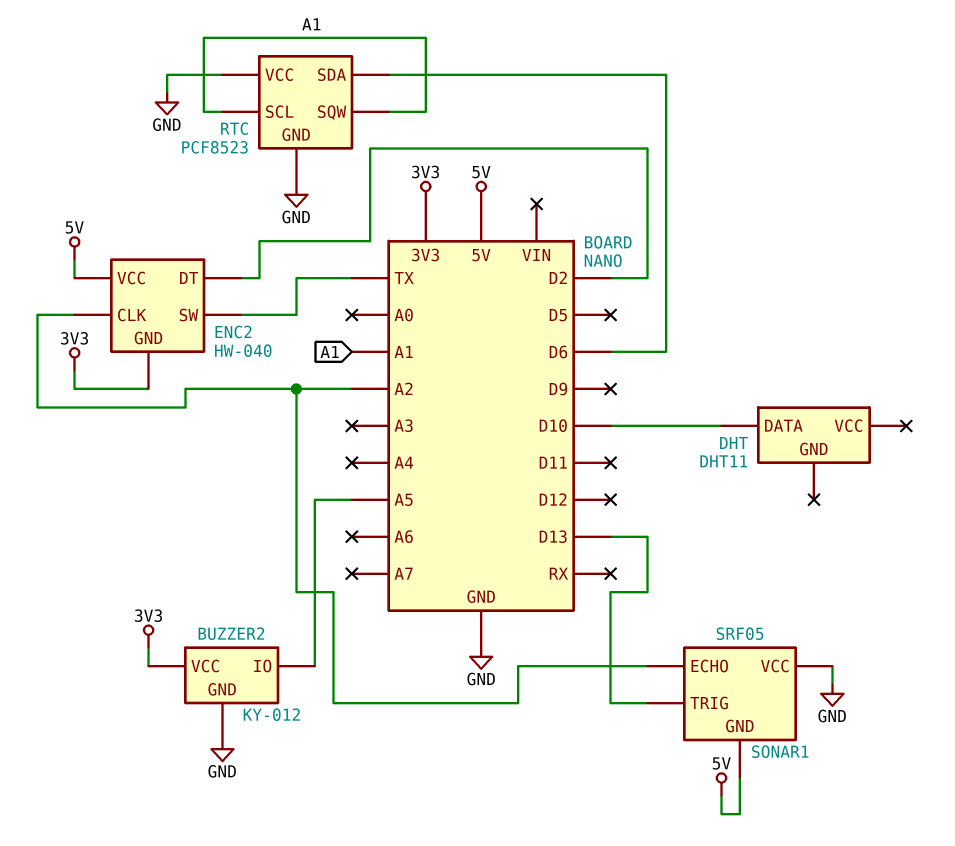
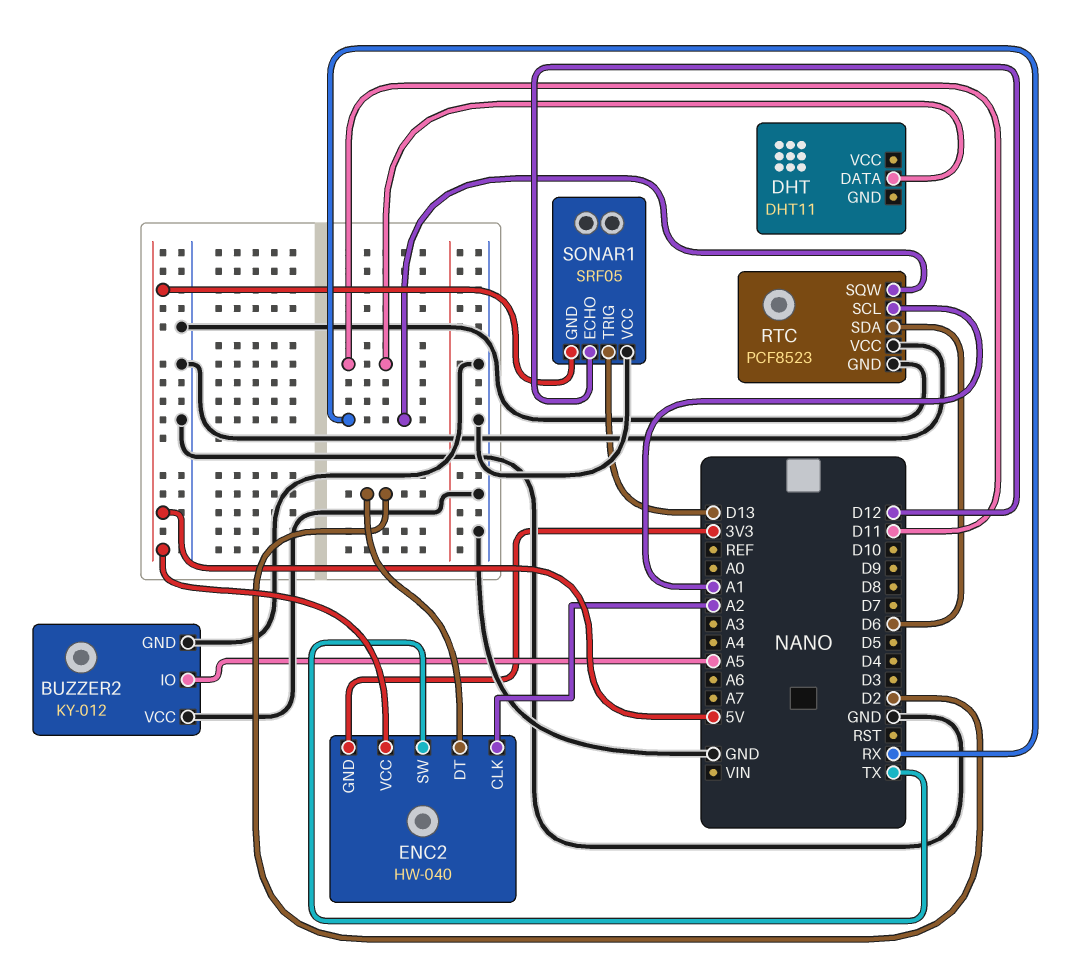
BUZZER2 pin VCC: 3V3 -> GND
DHT pin DATA: D10 -> D11
RTC pin SQW: A1 -> RX
SONAR1 pin ECHO: A2 -> D12

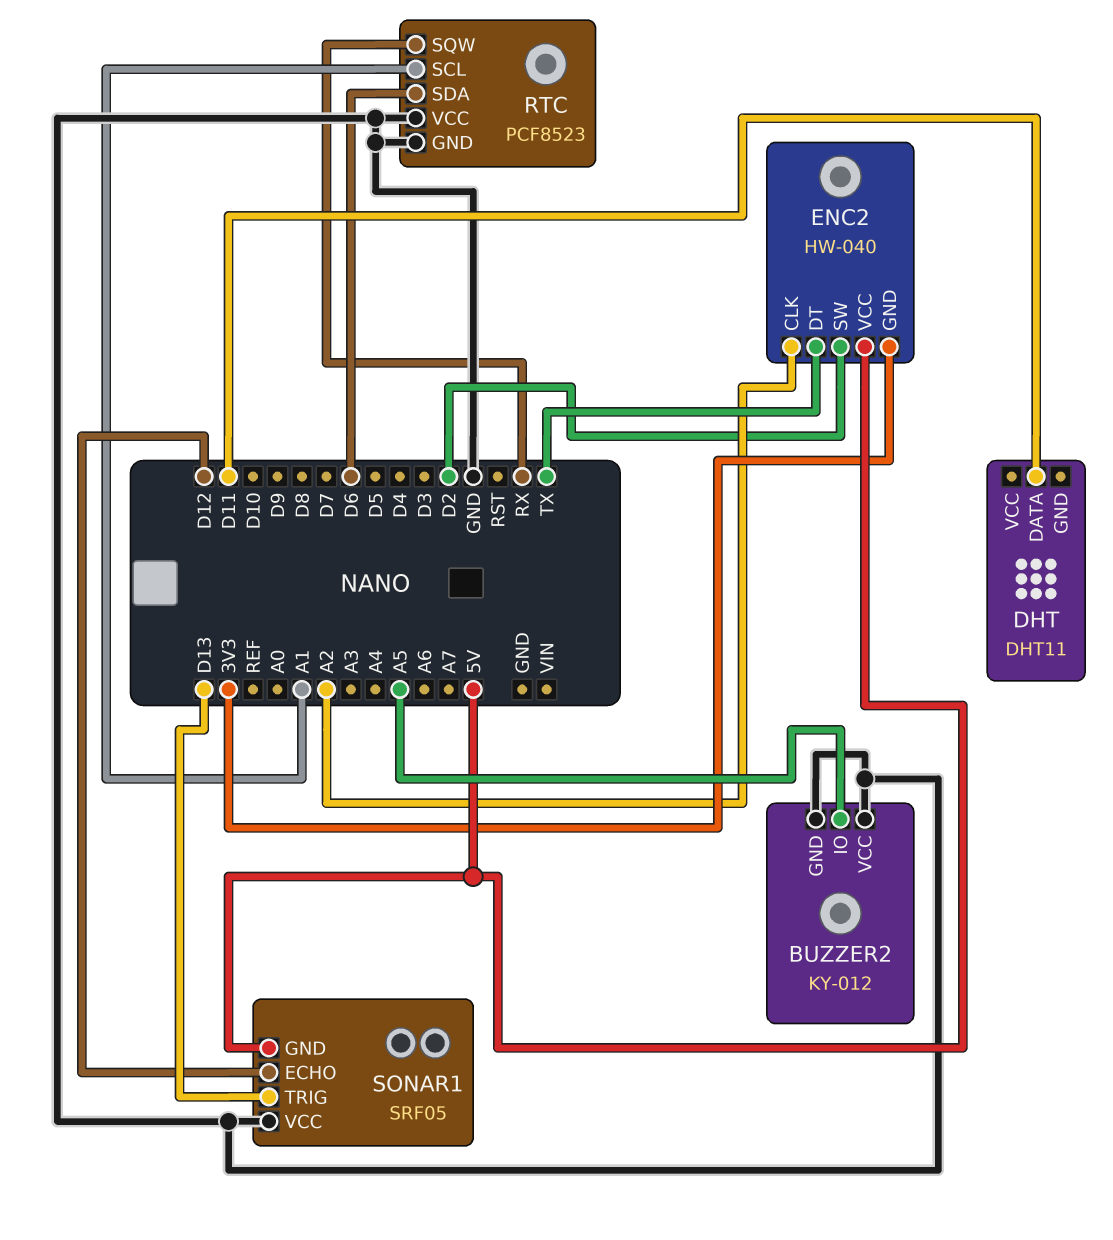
ENC2 pin DT: D2 -> TX
ENC2 pin SW: TX -> D2

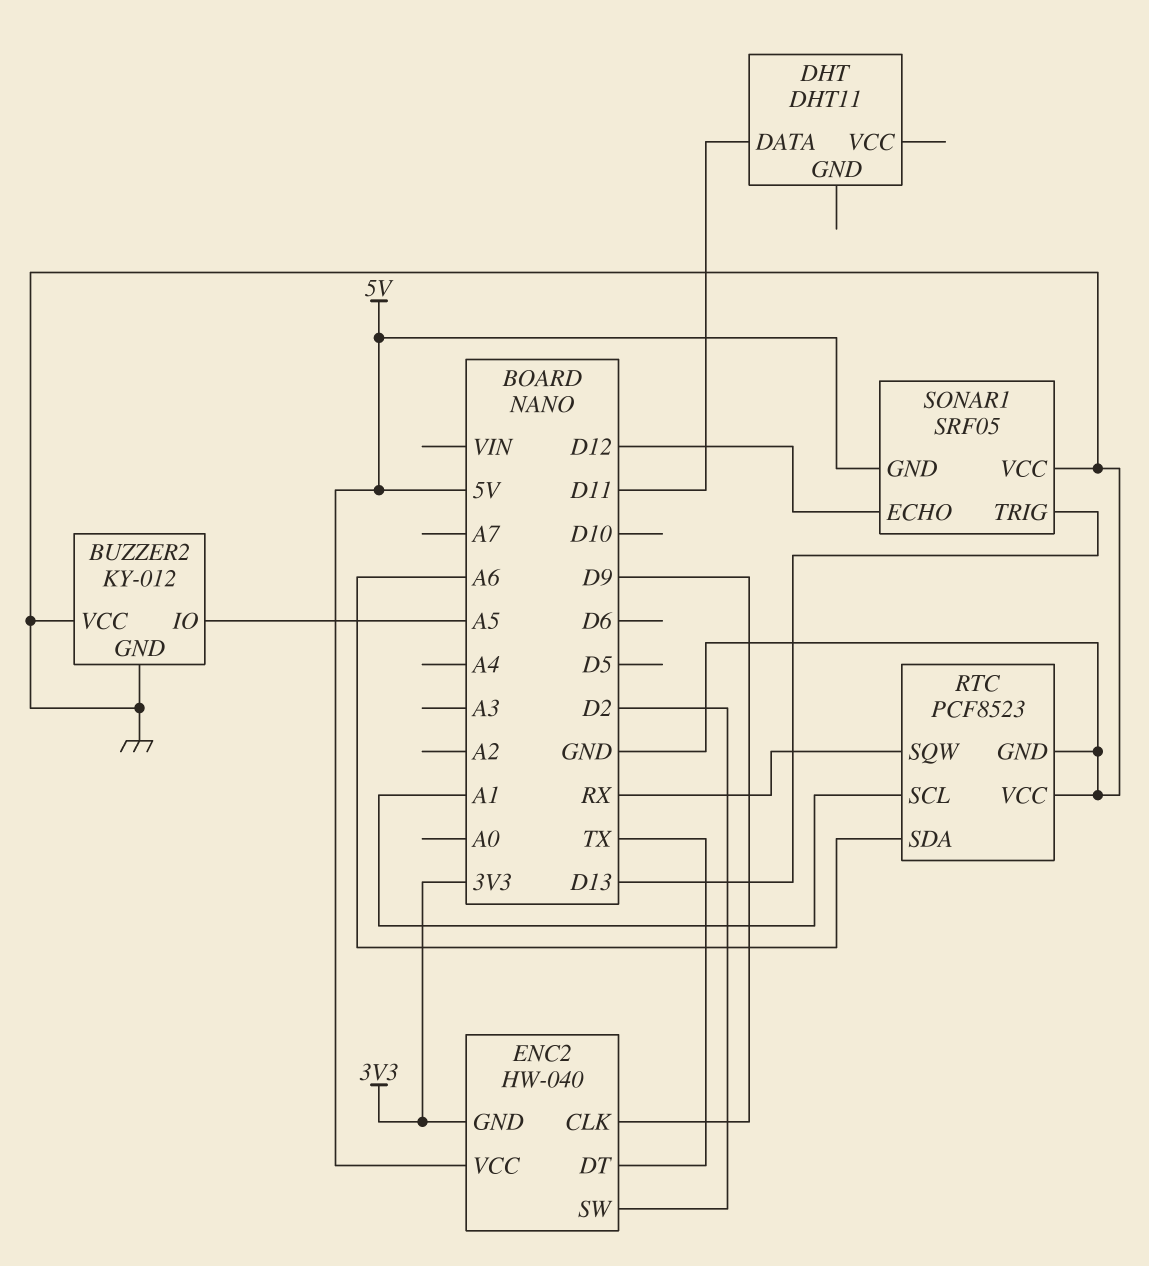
ENC2 pin CLK: A2 -> D9
RTC pin SDA: D6 -> A6

